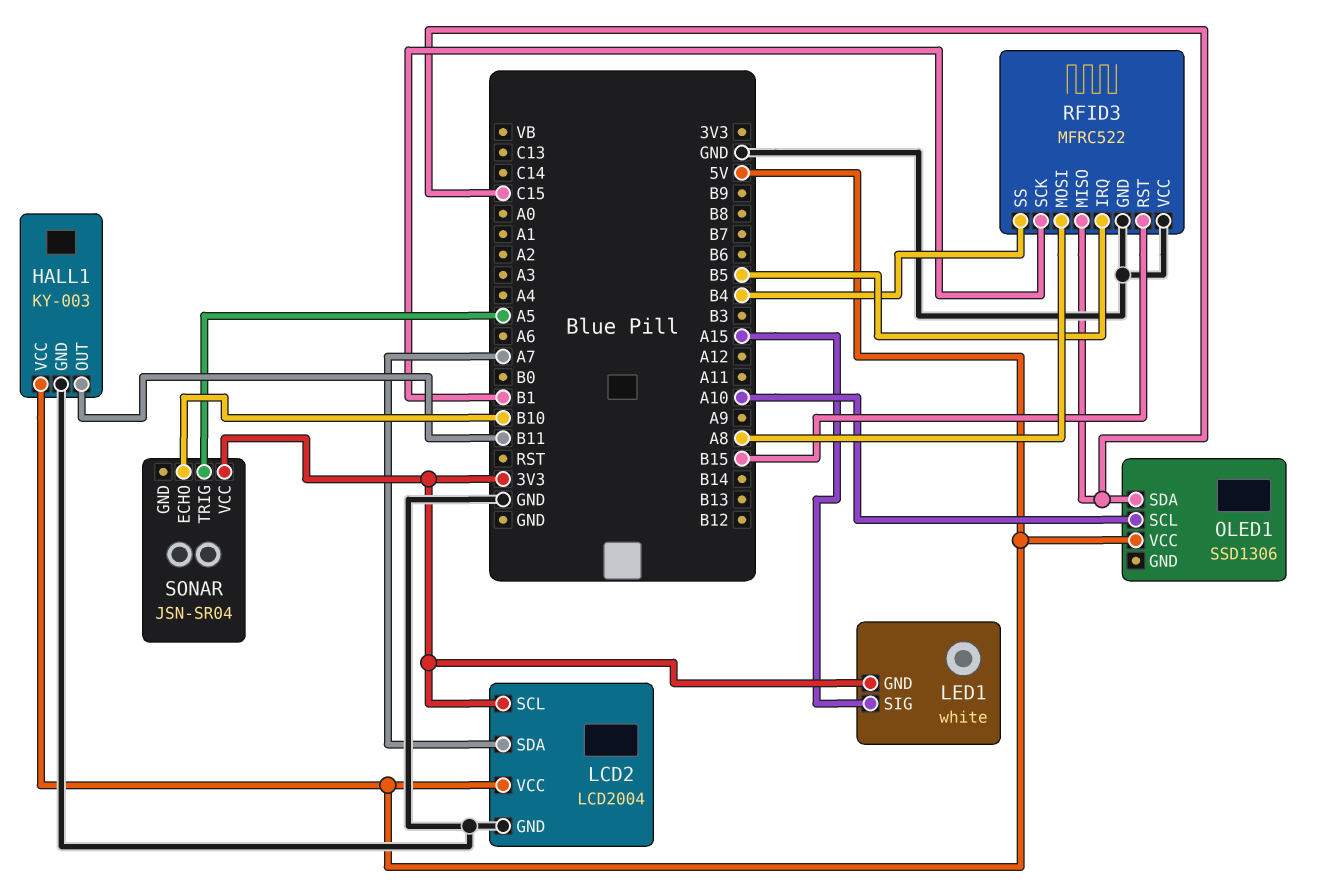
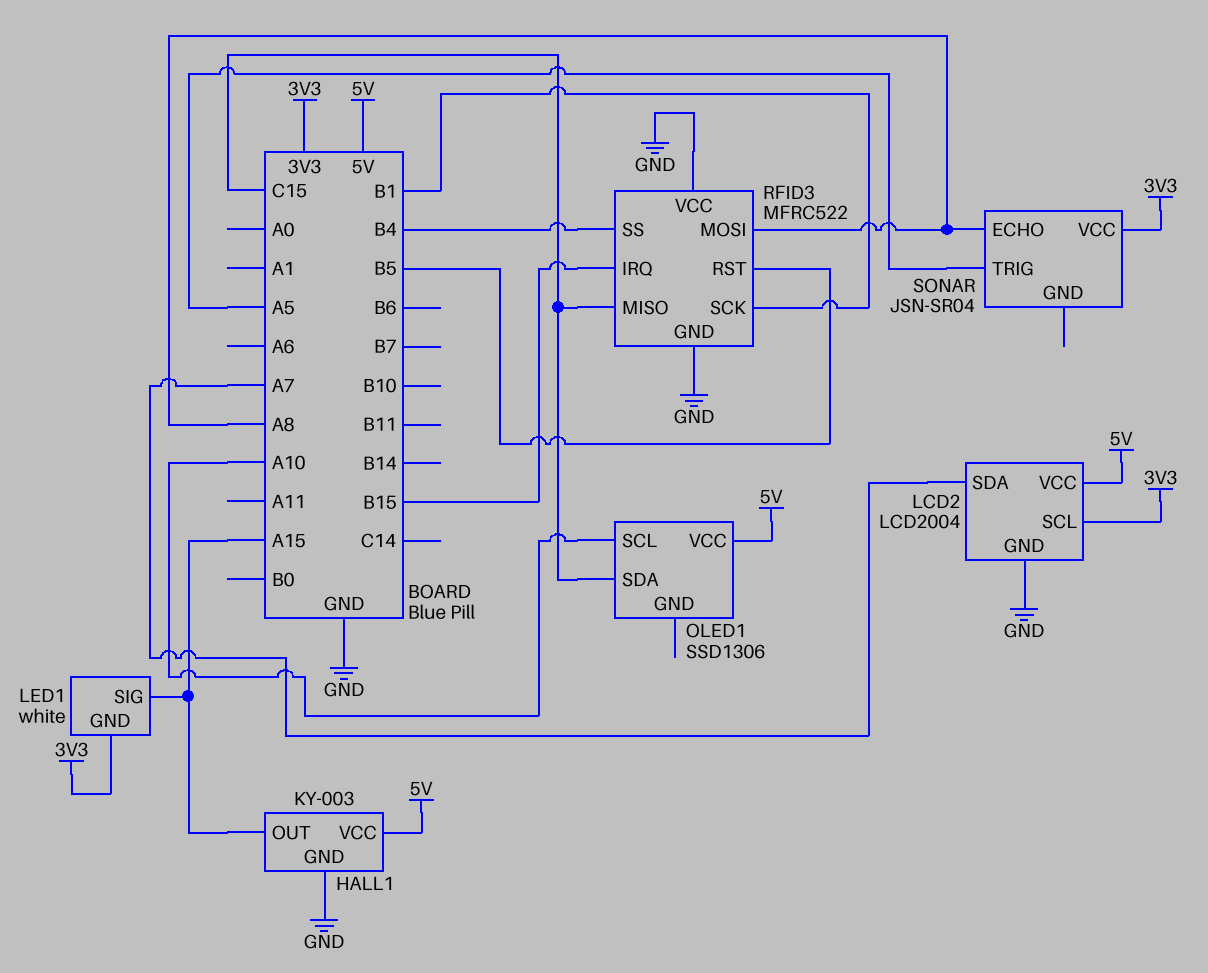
HALL1 pin OUT: B11 -> A15
RFID3 pin IRQ: B5 -> B15
RFID3 pin RST: B15 -> B5
SONAR pin ECHO: B10 -> A8

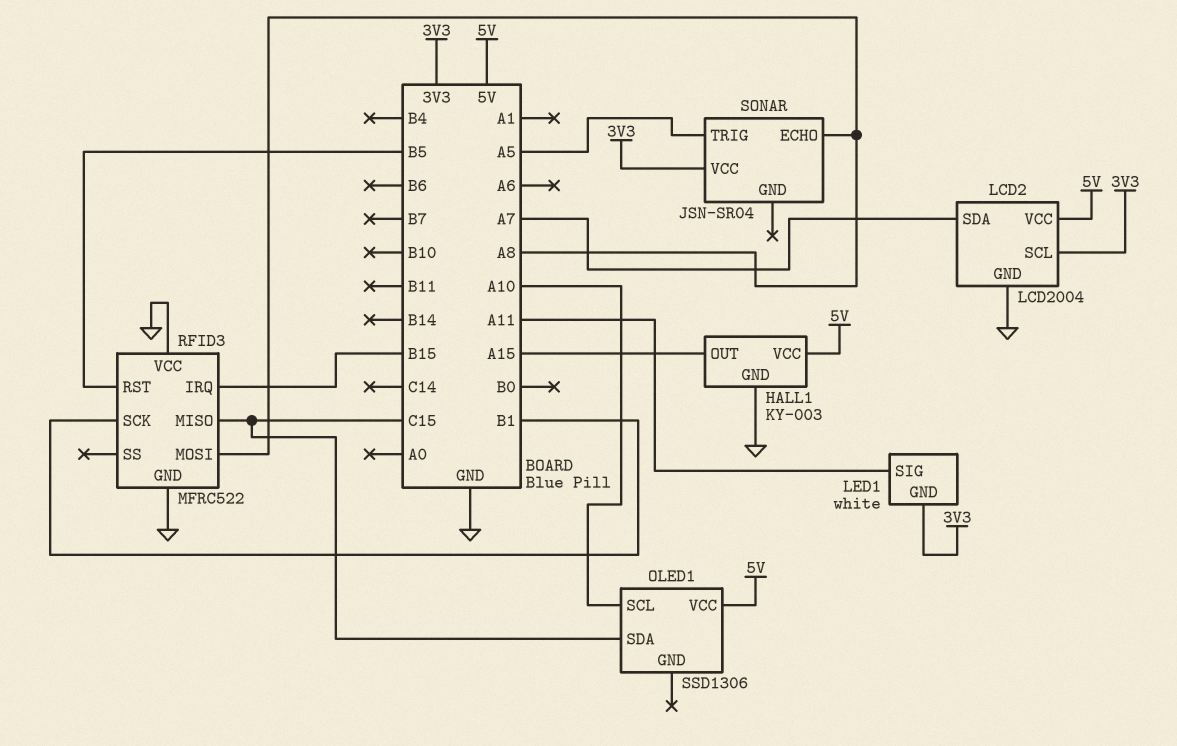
LED1 pin SIG: A15 -> A11
RFID3 pin SS: B4 -> none

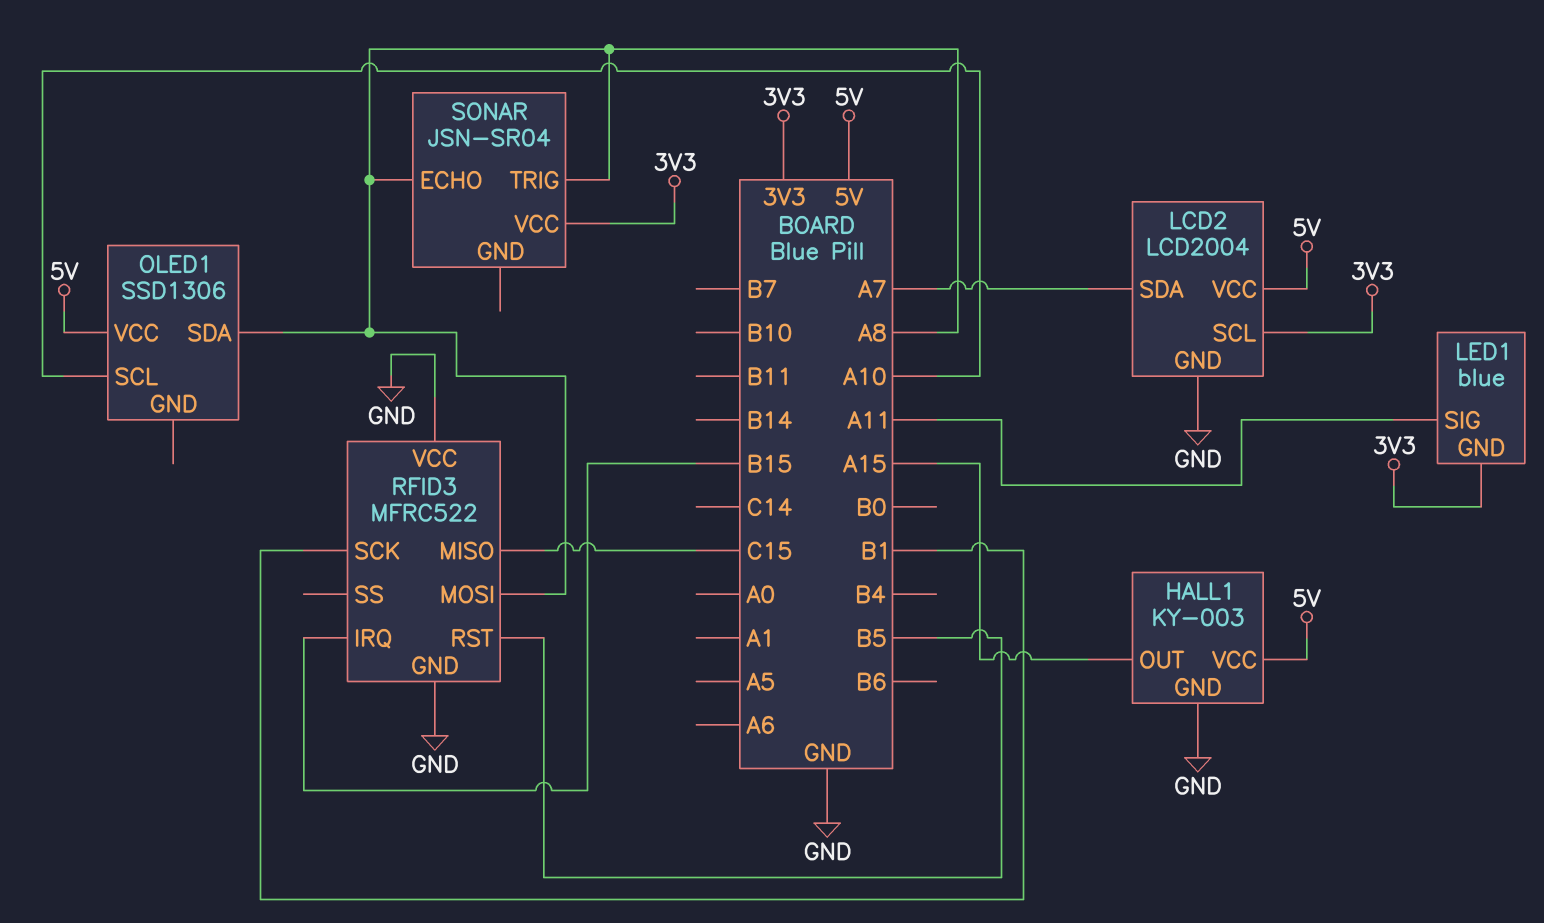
LED1: white -> blue
OLED1 pin SDA: C15 -> A8
SONAR pin TRIG: A5 -> A8

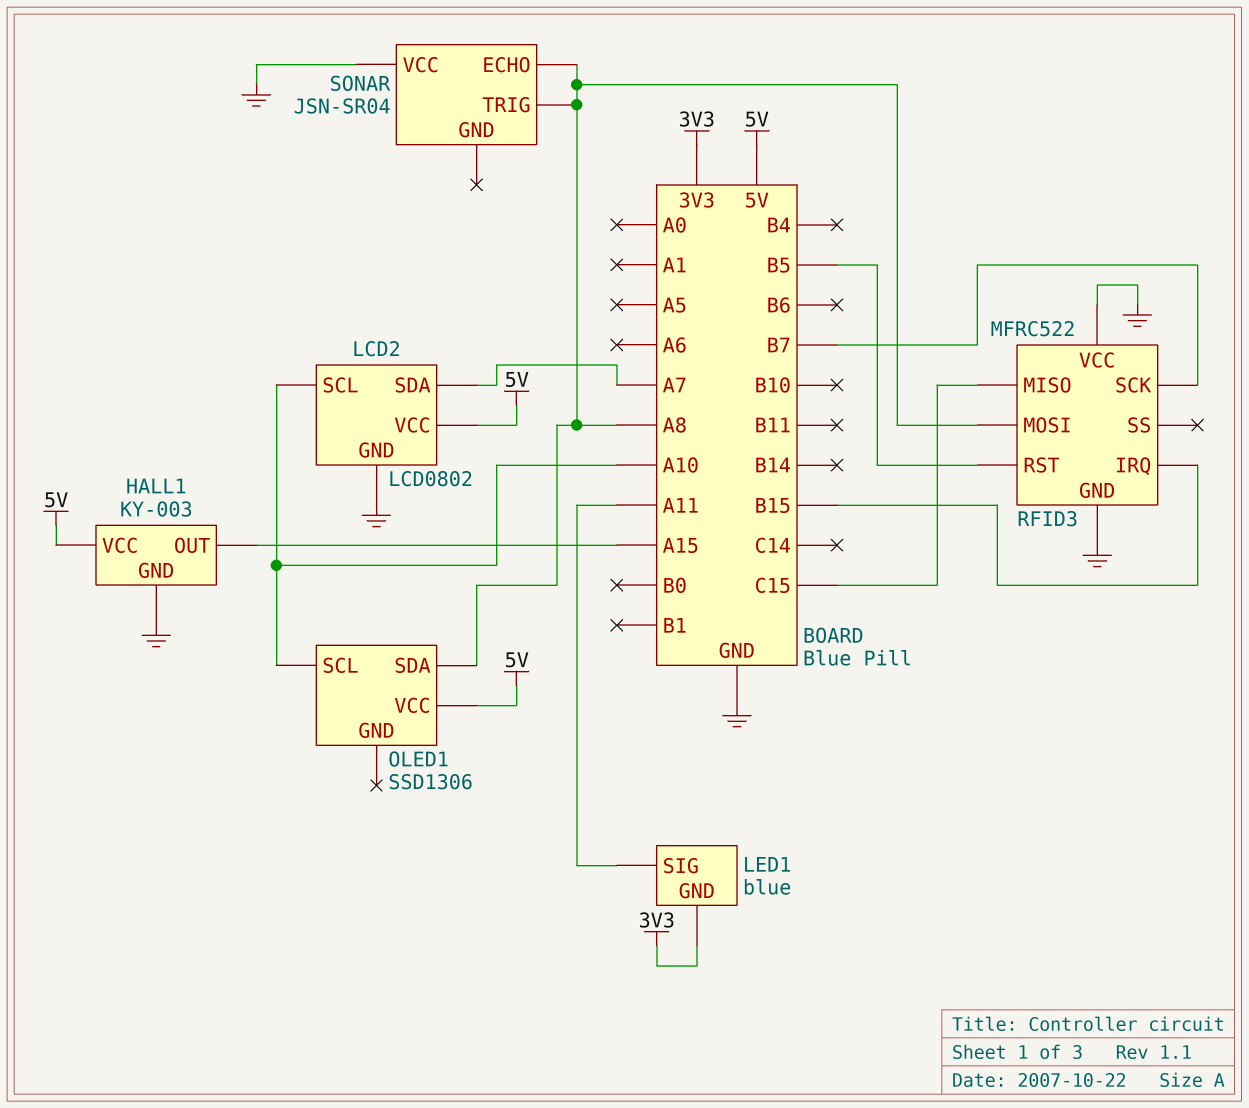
LCD2: LCD2004 -> LCD0802
LCD2 pin SCL: 3V3 -> A10
RFID3 pin SCK: B1 -> B7
SONAR pin VCC: 3V3 -> GND

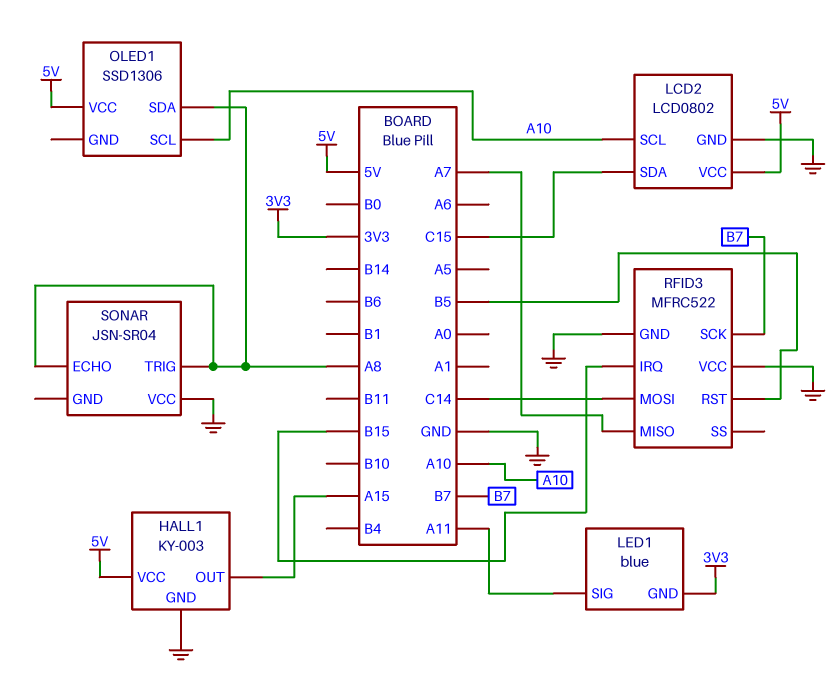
LCD2 pin SDA: A7 -> C15
RFID3 pin MISO: C15 -> A7
RFID3 pin MOSI: A8 -> C14

